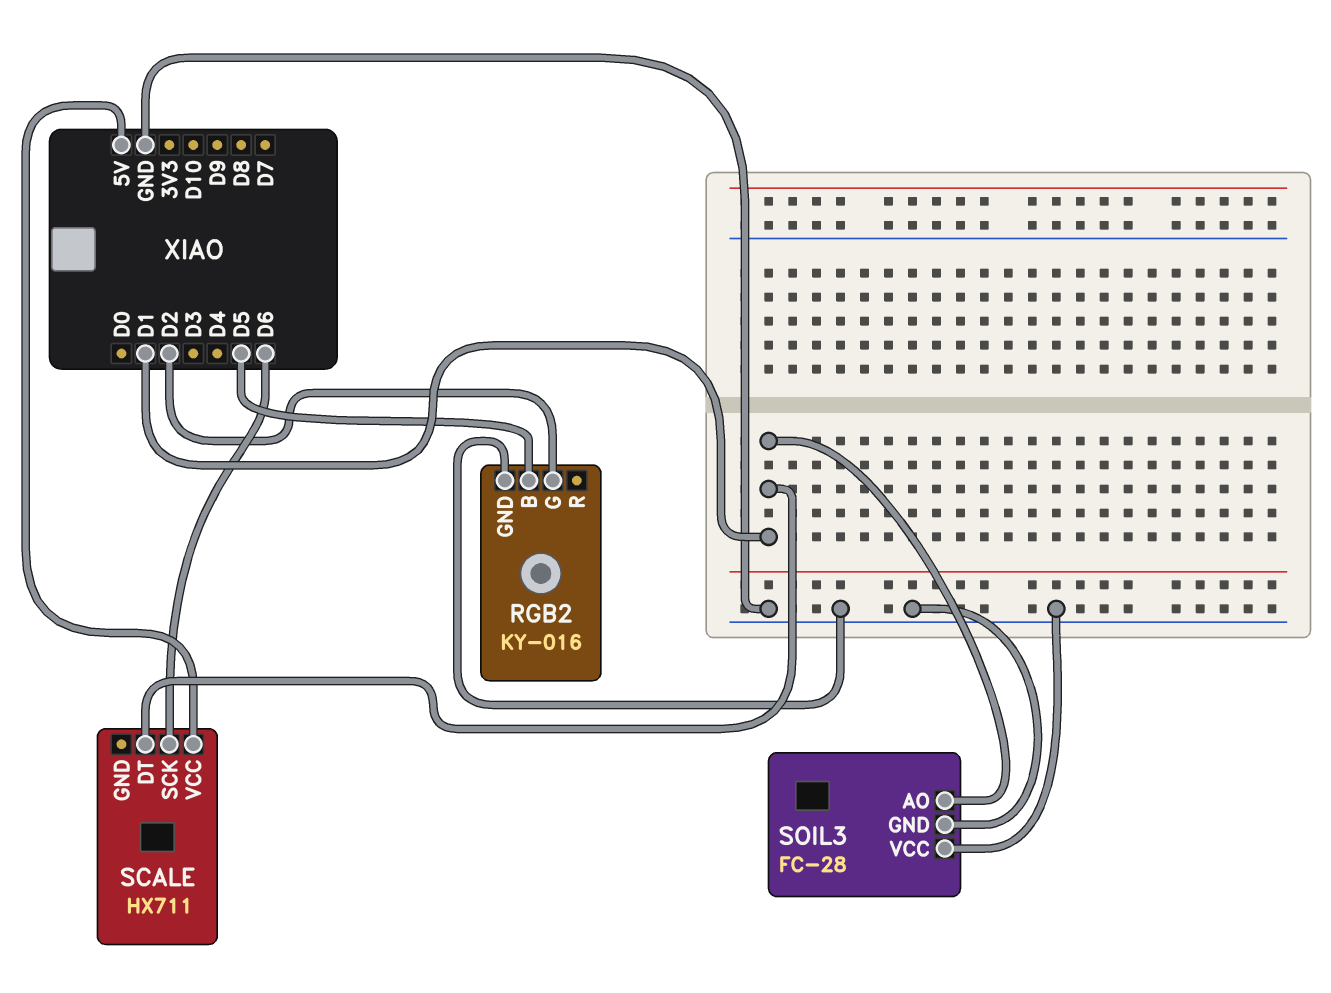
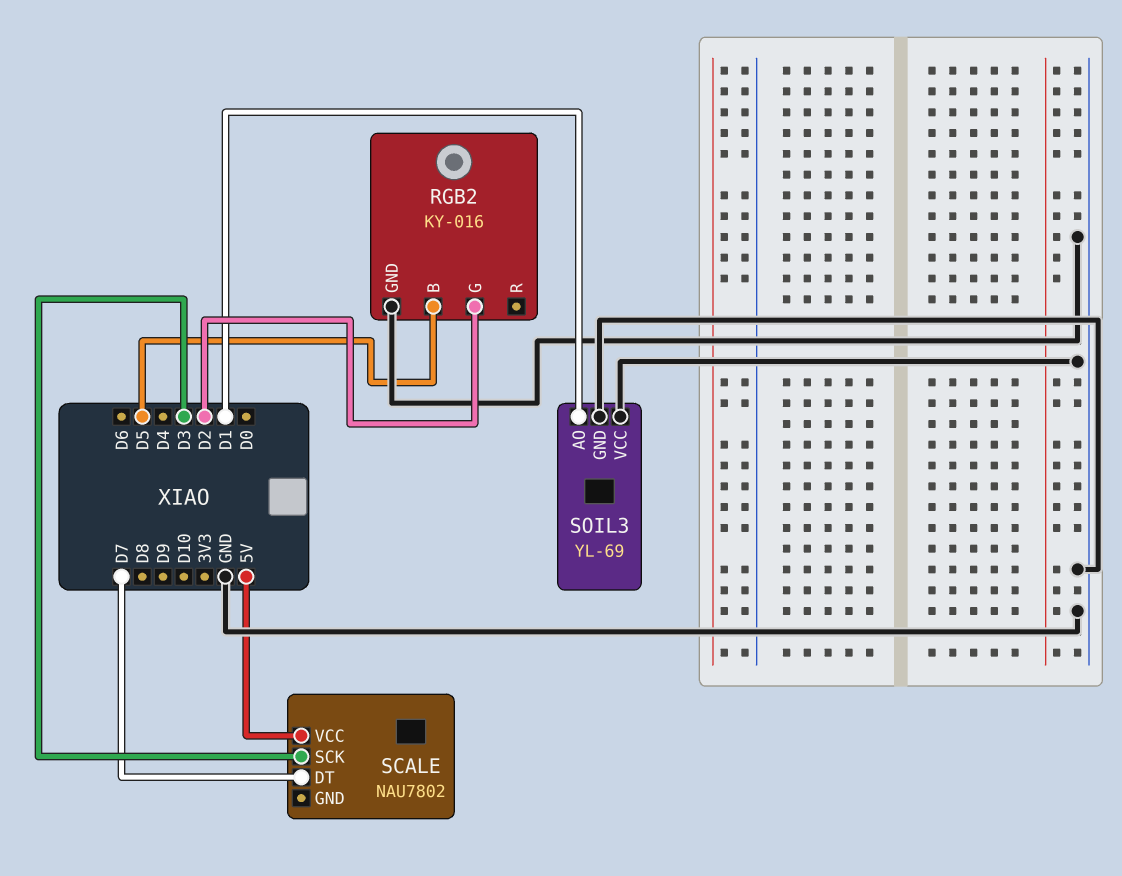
SCALE: HX711 -> NAU7802
SCALE pin DT: D1 -> D7
SCALE pin SCK: D6 -> D3
SOIL3: FC-28 -> YL-69

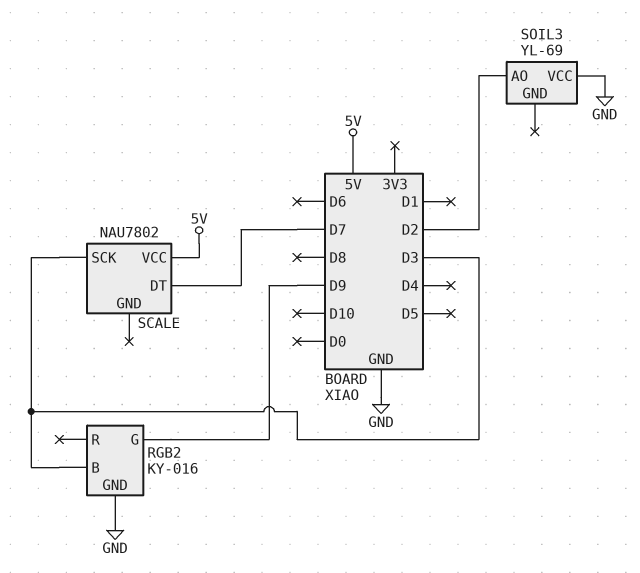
RGB2 pin B: D5 -> D3
RGB2 pin G: D2 -> D9
SOIL3 pin AO: D1 -> D2
SOIL3 pin GND: GND -> none

